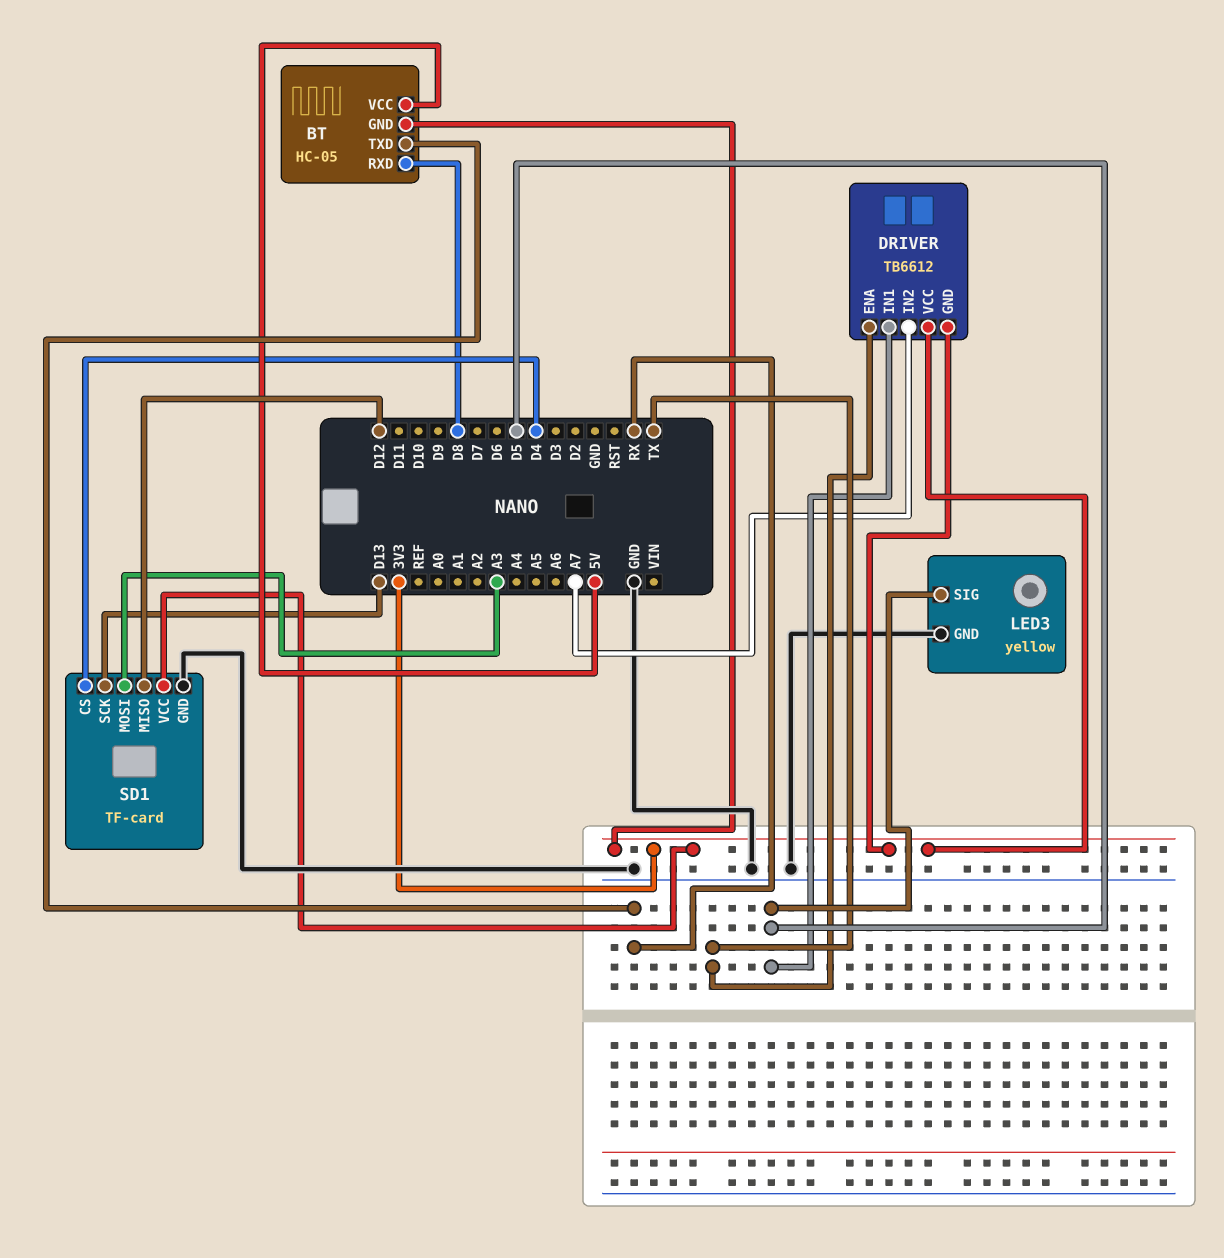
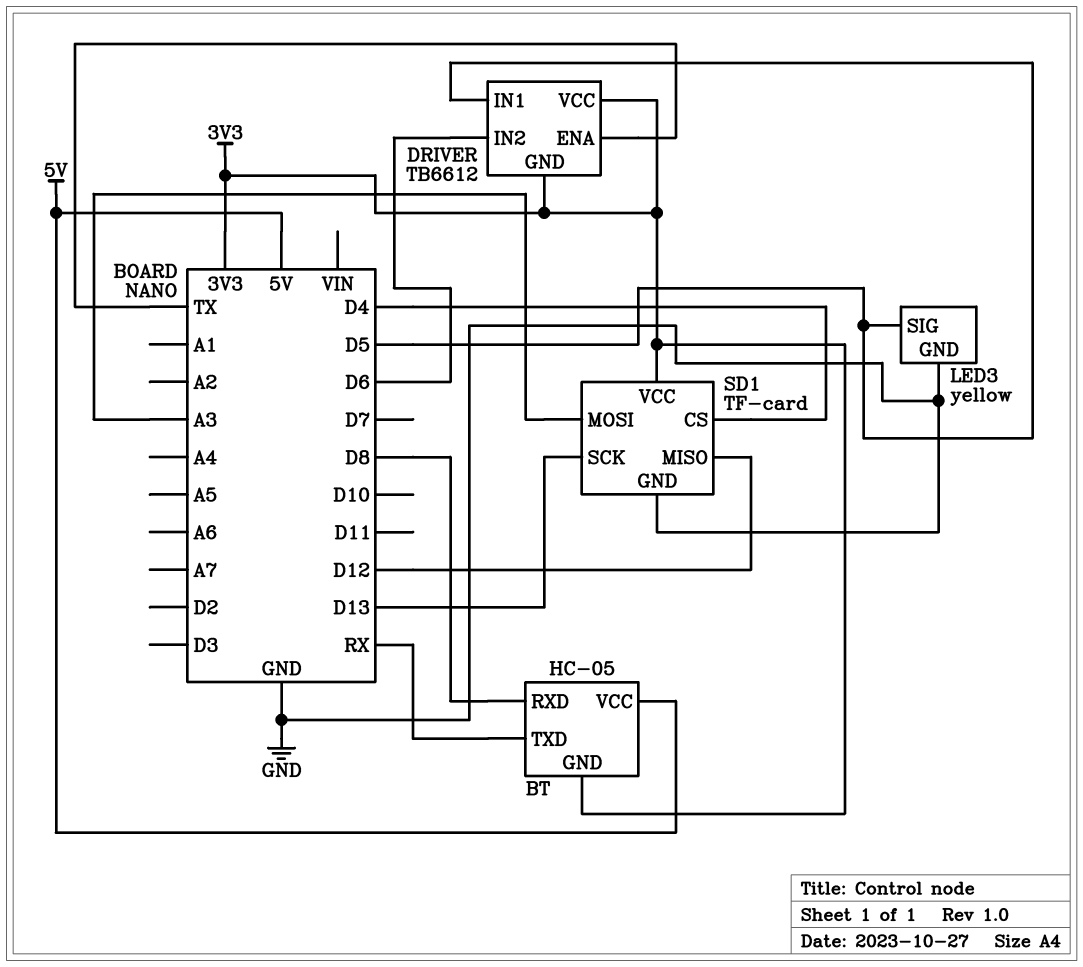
DRIVER pin IN2: A7 -> D6

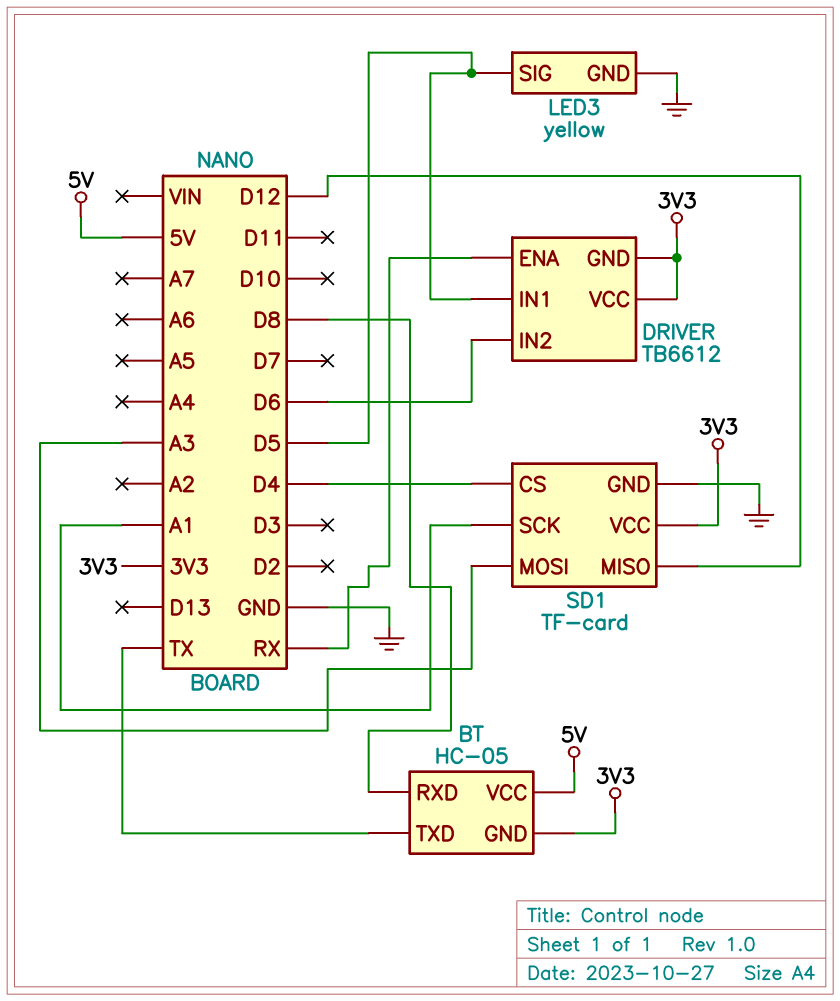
BT pin TXD: RX -> TX
DRIVER pin ENA: TX -> RX
SD1 pin SCK: D13 -> A1

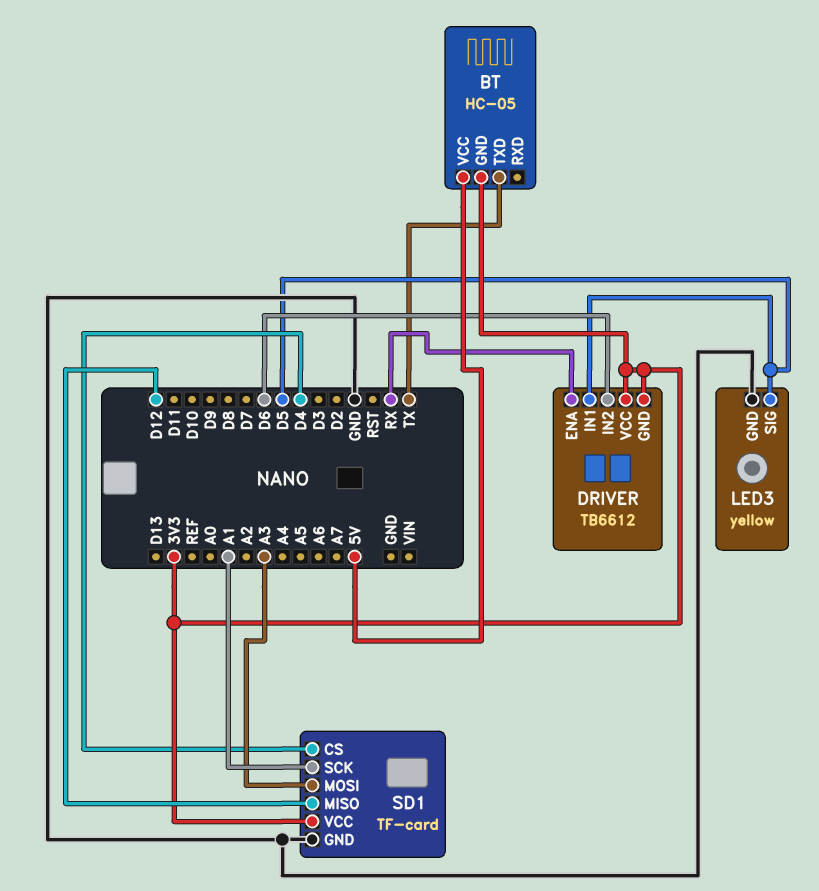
BT pin RXD: D8 -> none

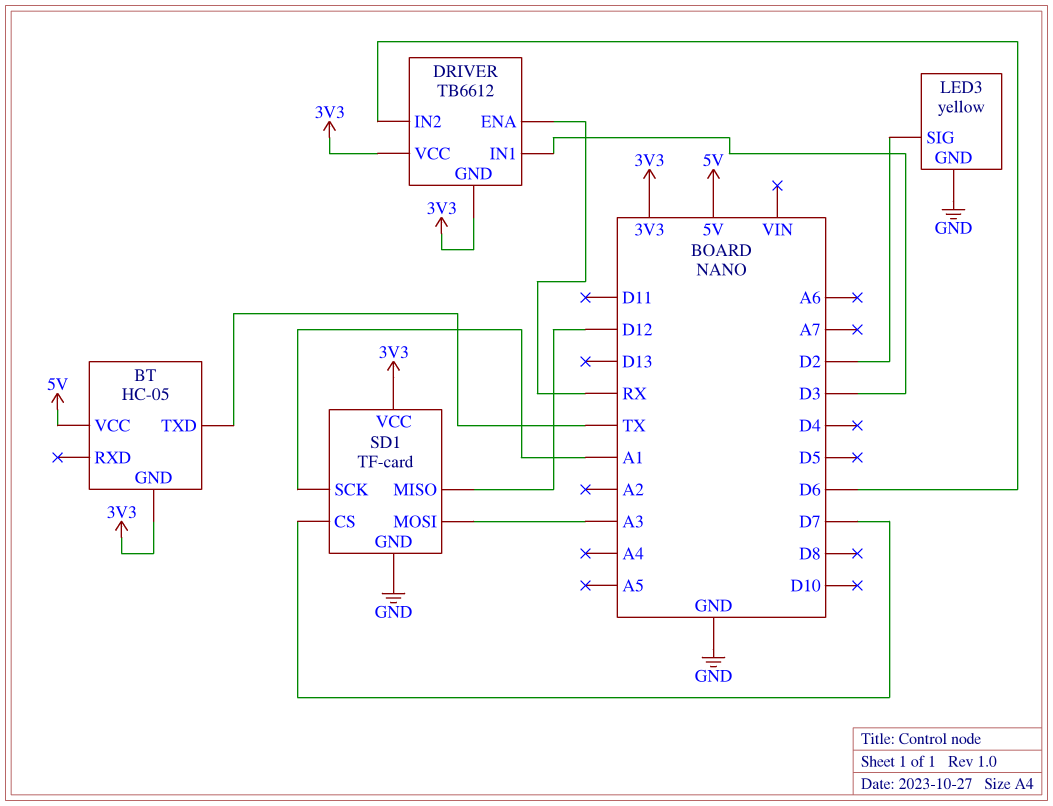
DRIVER pin IN1: D5 -> D3
LED3 pin SIG: D5 -> D2
SD1 pin CS: D4 -> D7

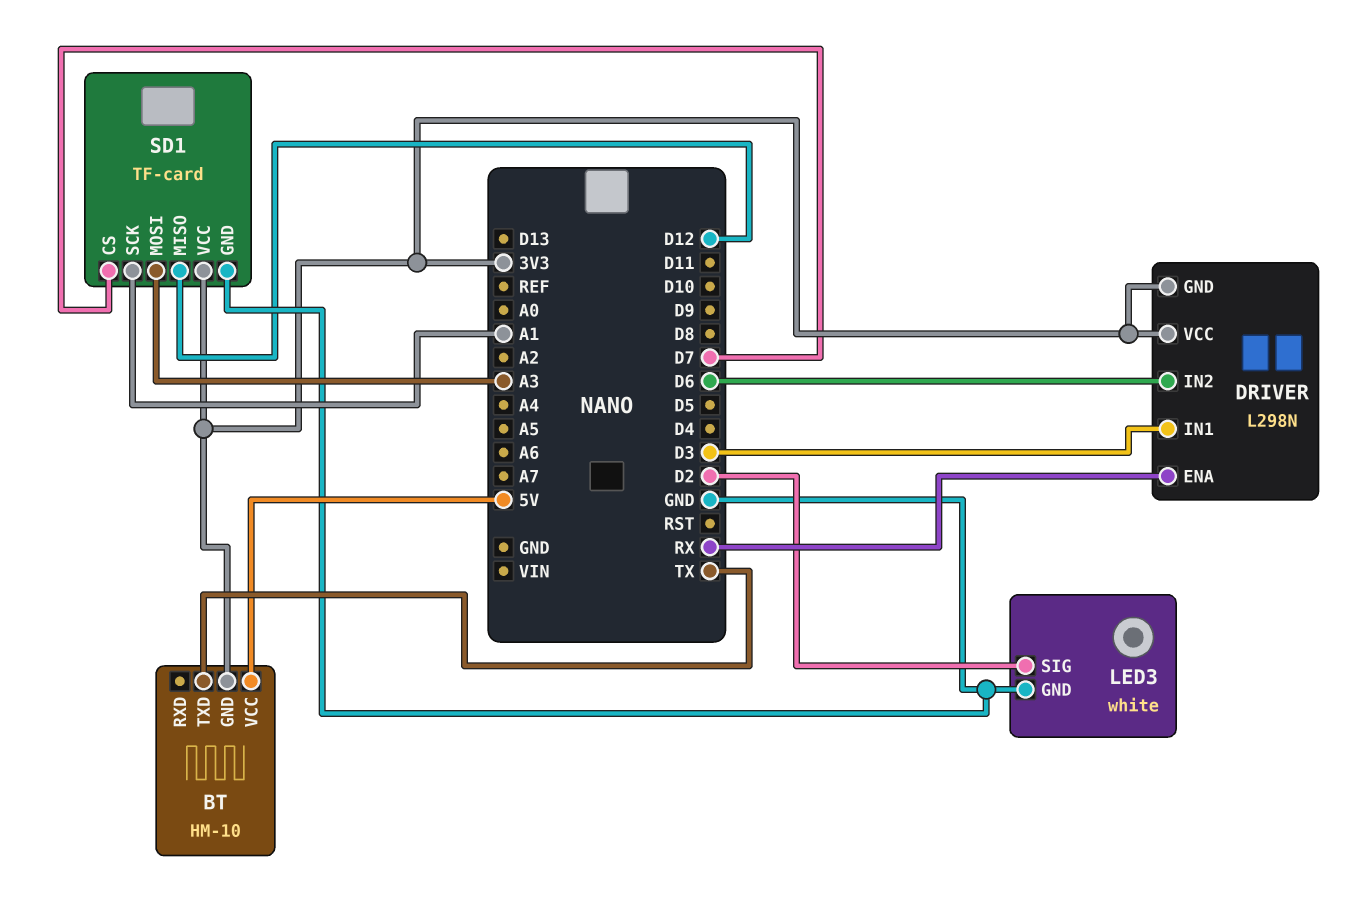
BT: HC-05 -> HM-10
DRIVER: TB6612 -> L298N
LED3: yellow -> white

